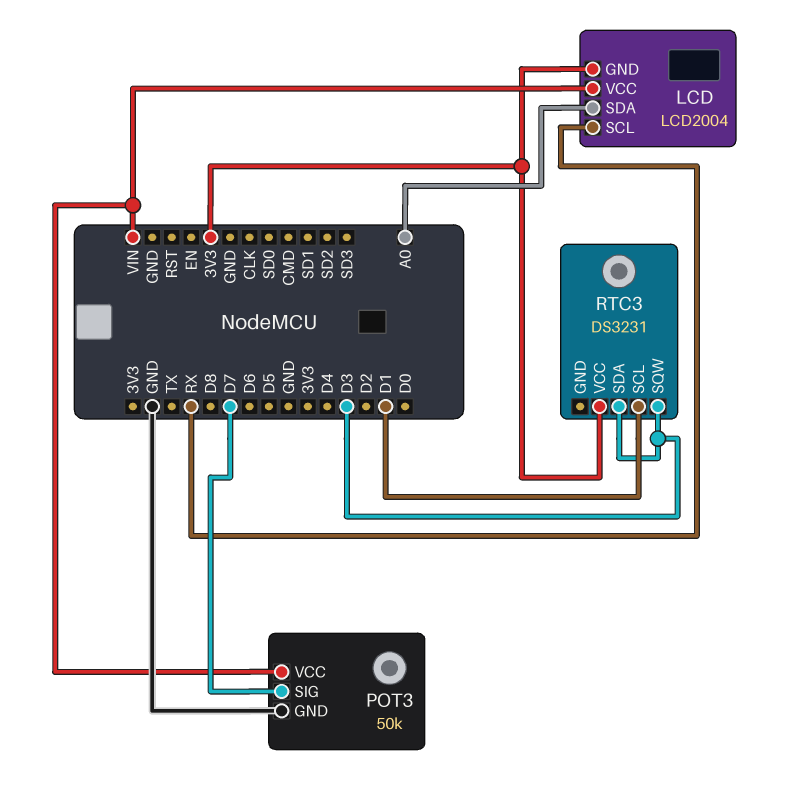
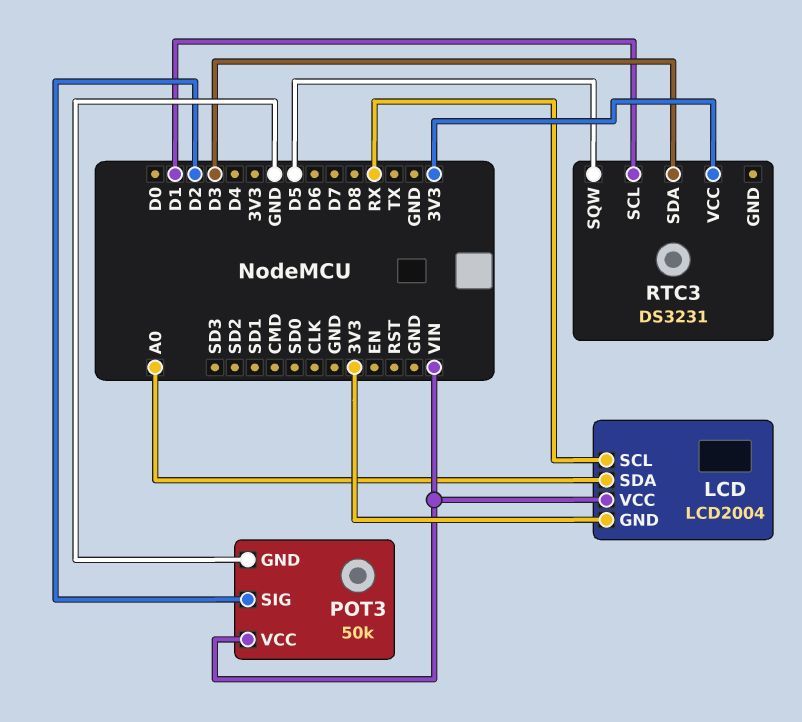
POT3 pin SIG: D7 -> D2
RTC3 pin SQW: D3 -> D5

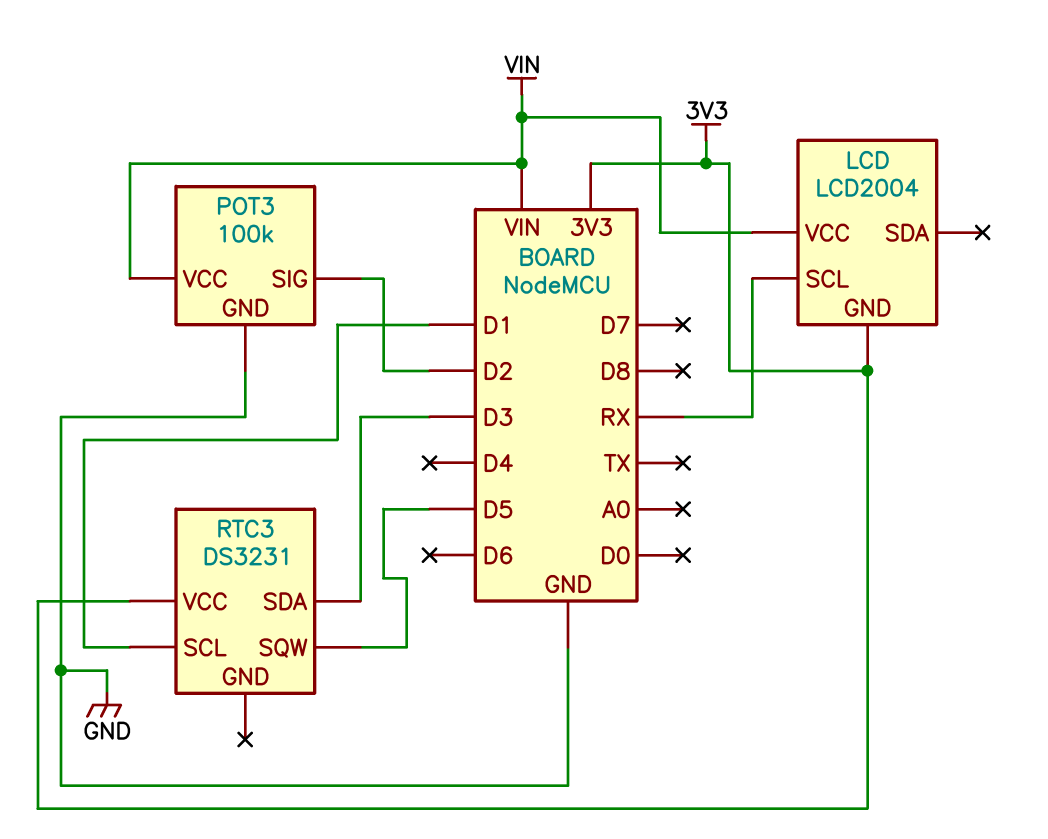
LCD pin SDA: A0 -> none
POT3: 50k -> 100k

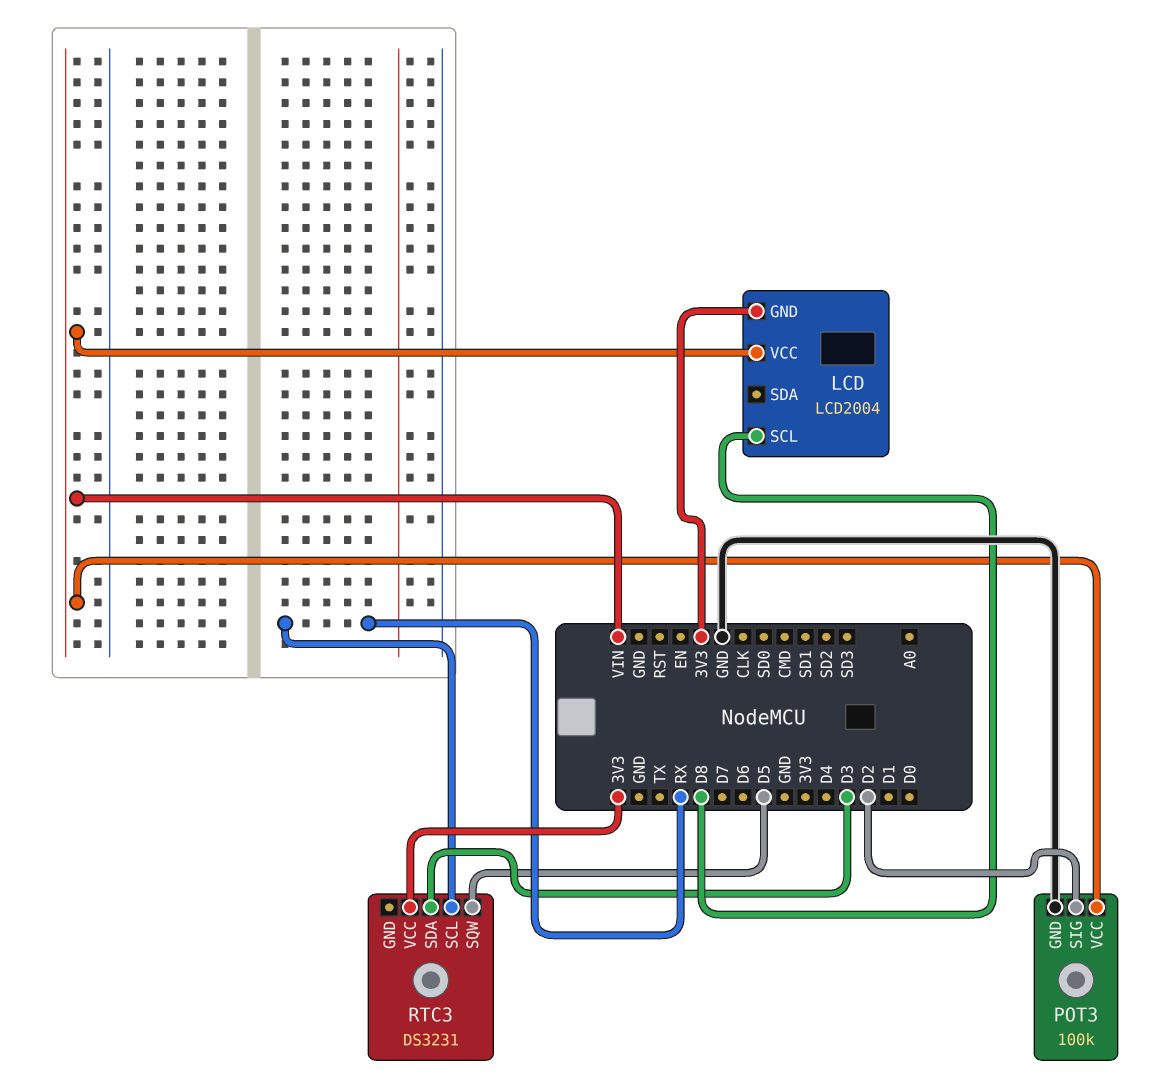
LCD pin SCL: RX -> D8
RTC3 pin SCL: D1 -> RX

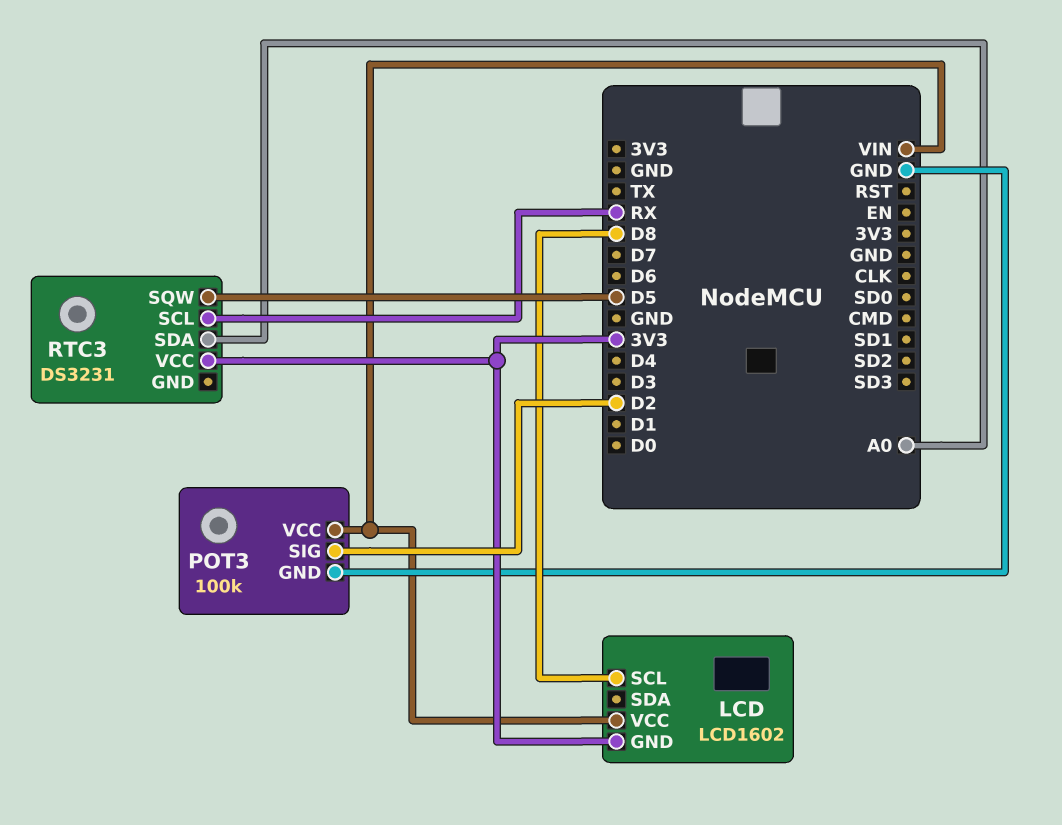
LCD: LCD2004 -> LCD1602
RTC3 pin SDA: D3 -> A0

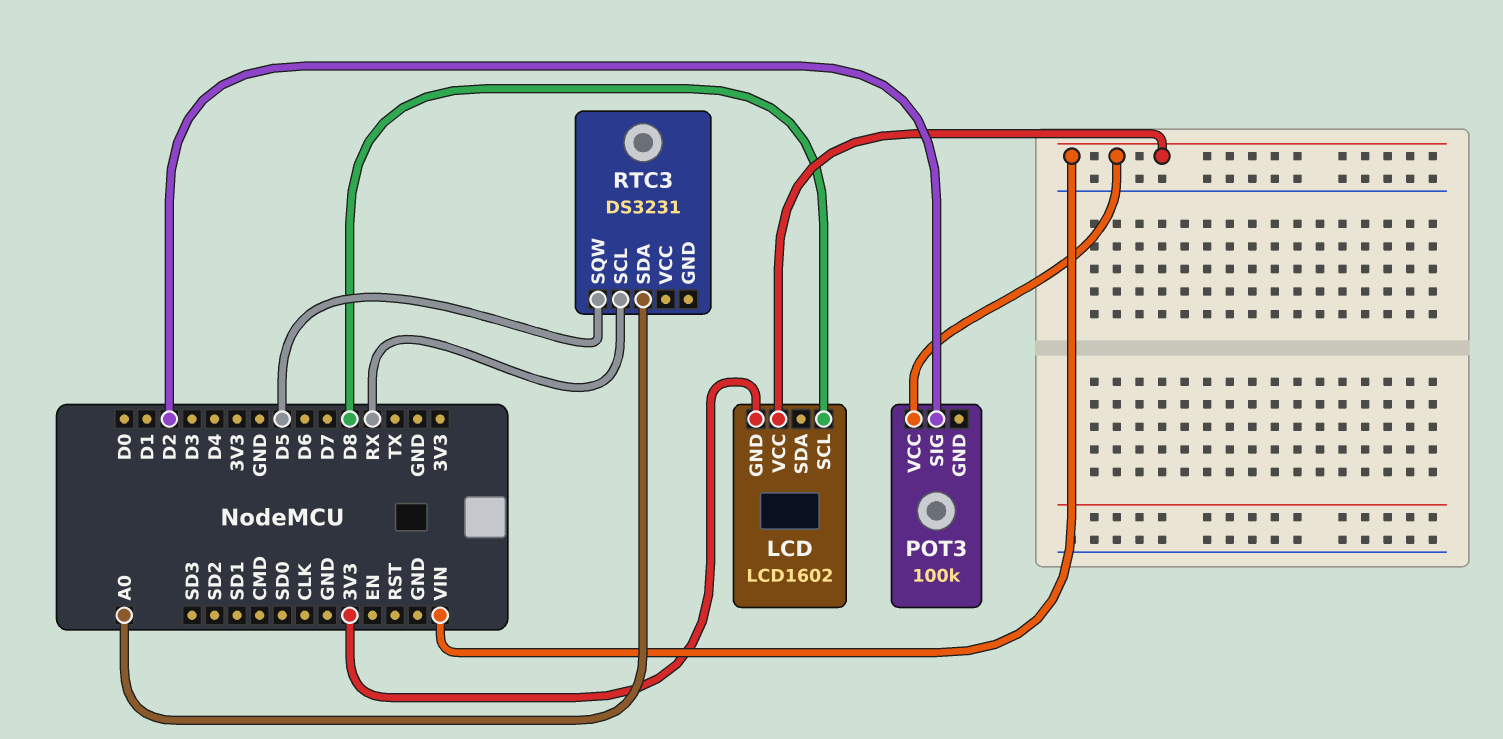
POT3 pin GND: GND -> none
RTC3 pin VCC: 3V3 -> none

